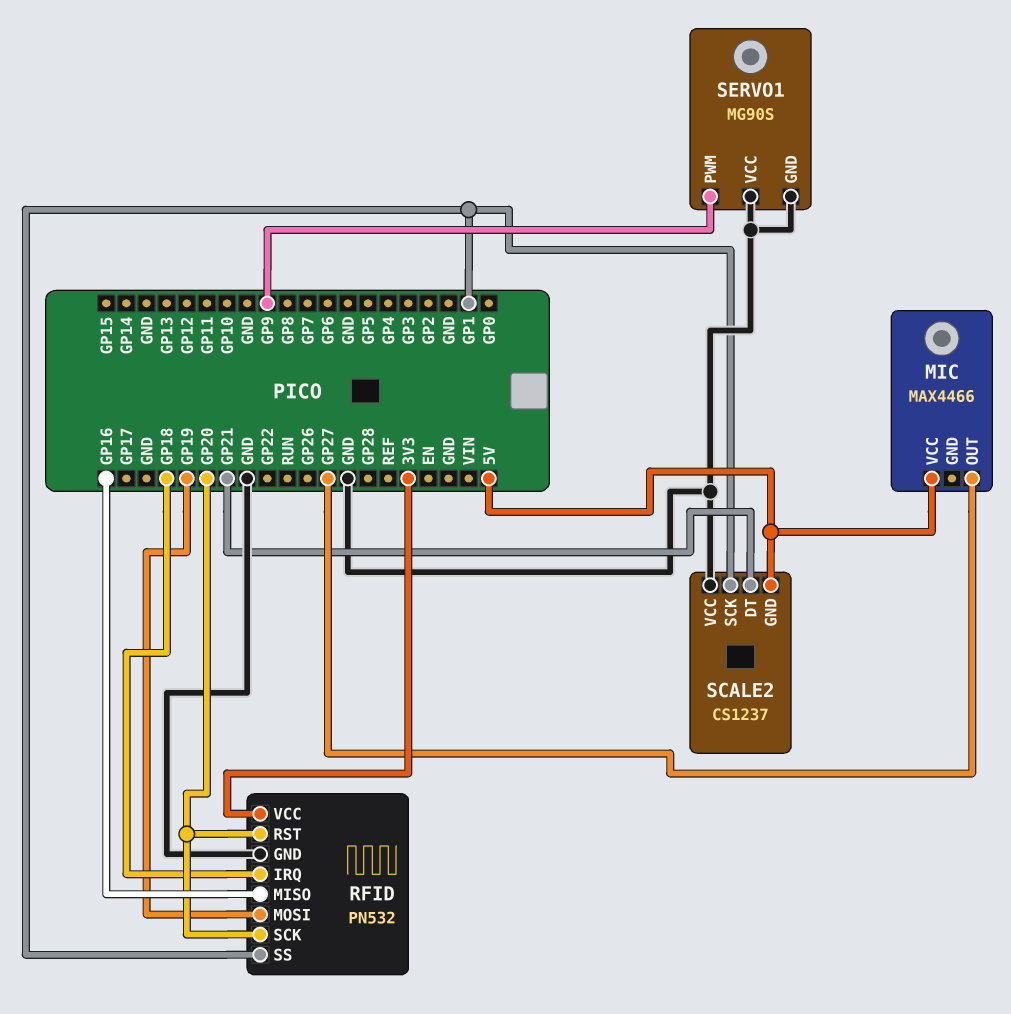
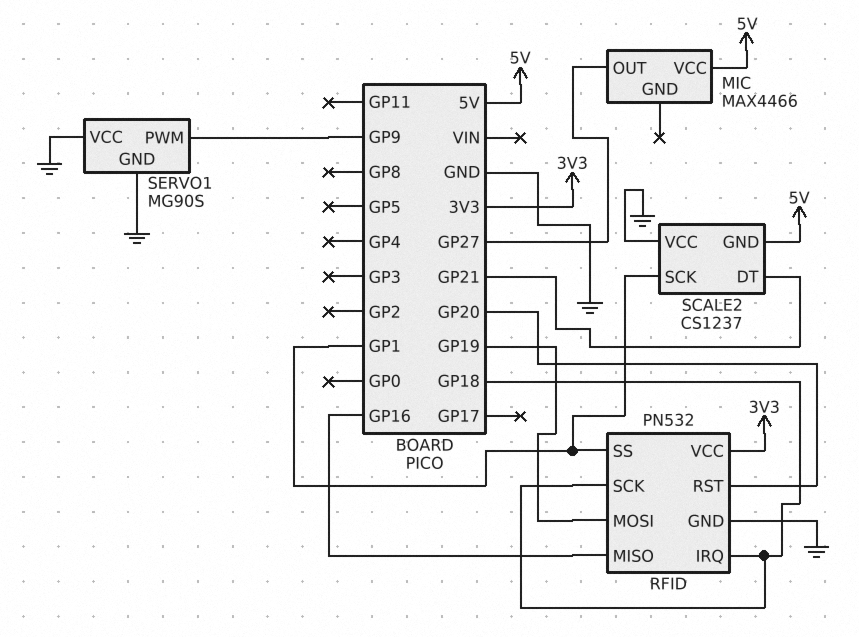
RFID pin SCK: GP20 -> GP18

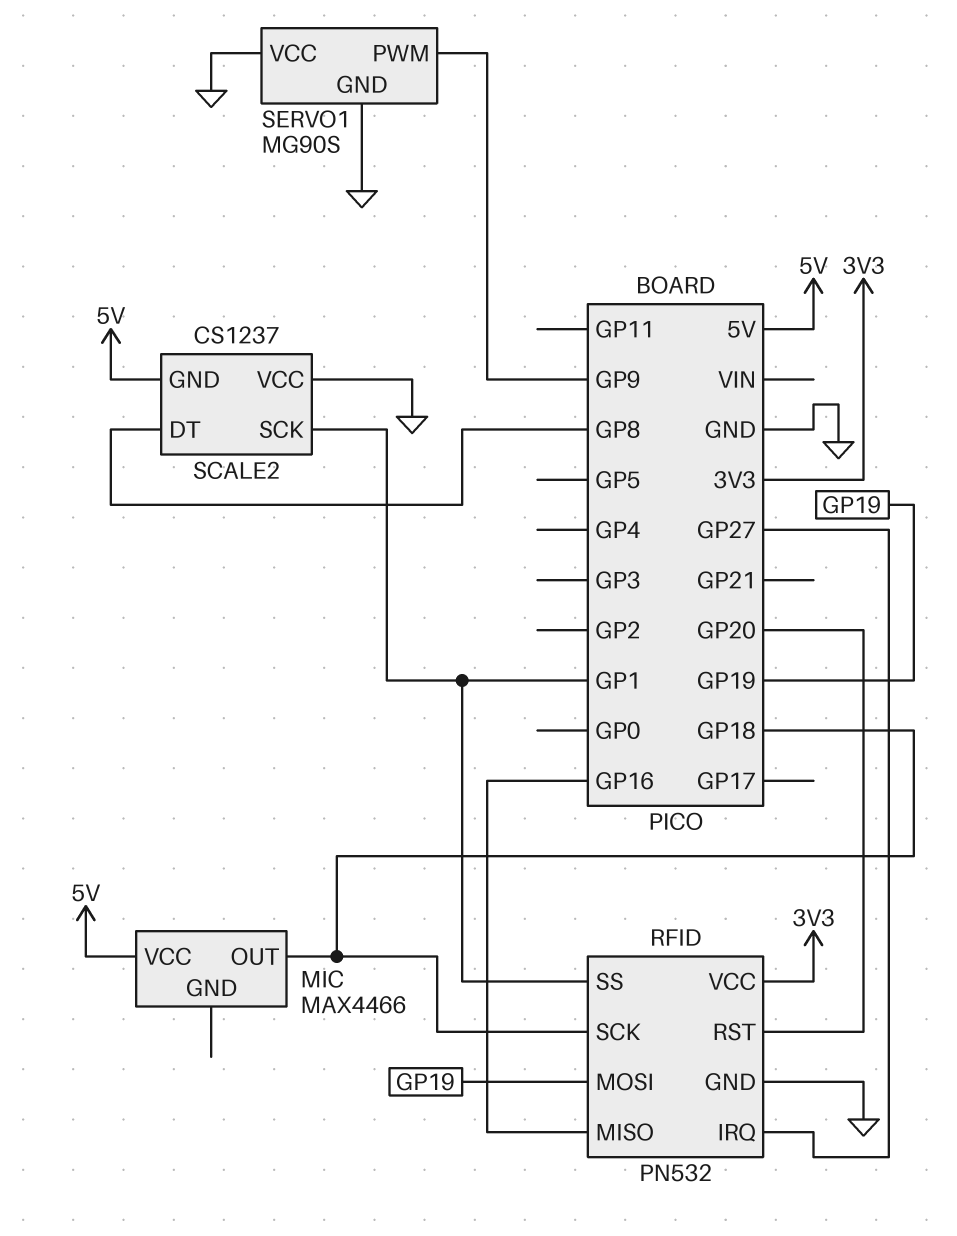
MIC pin OUT: GP27 -> GP18
RFID pin IRQ: GP18 -> GP27
SCALE2 pin DT: GP21 -> GP8

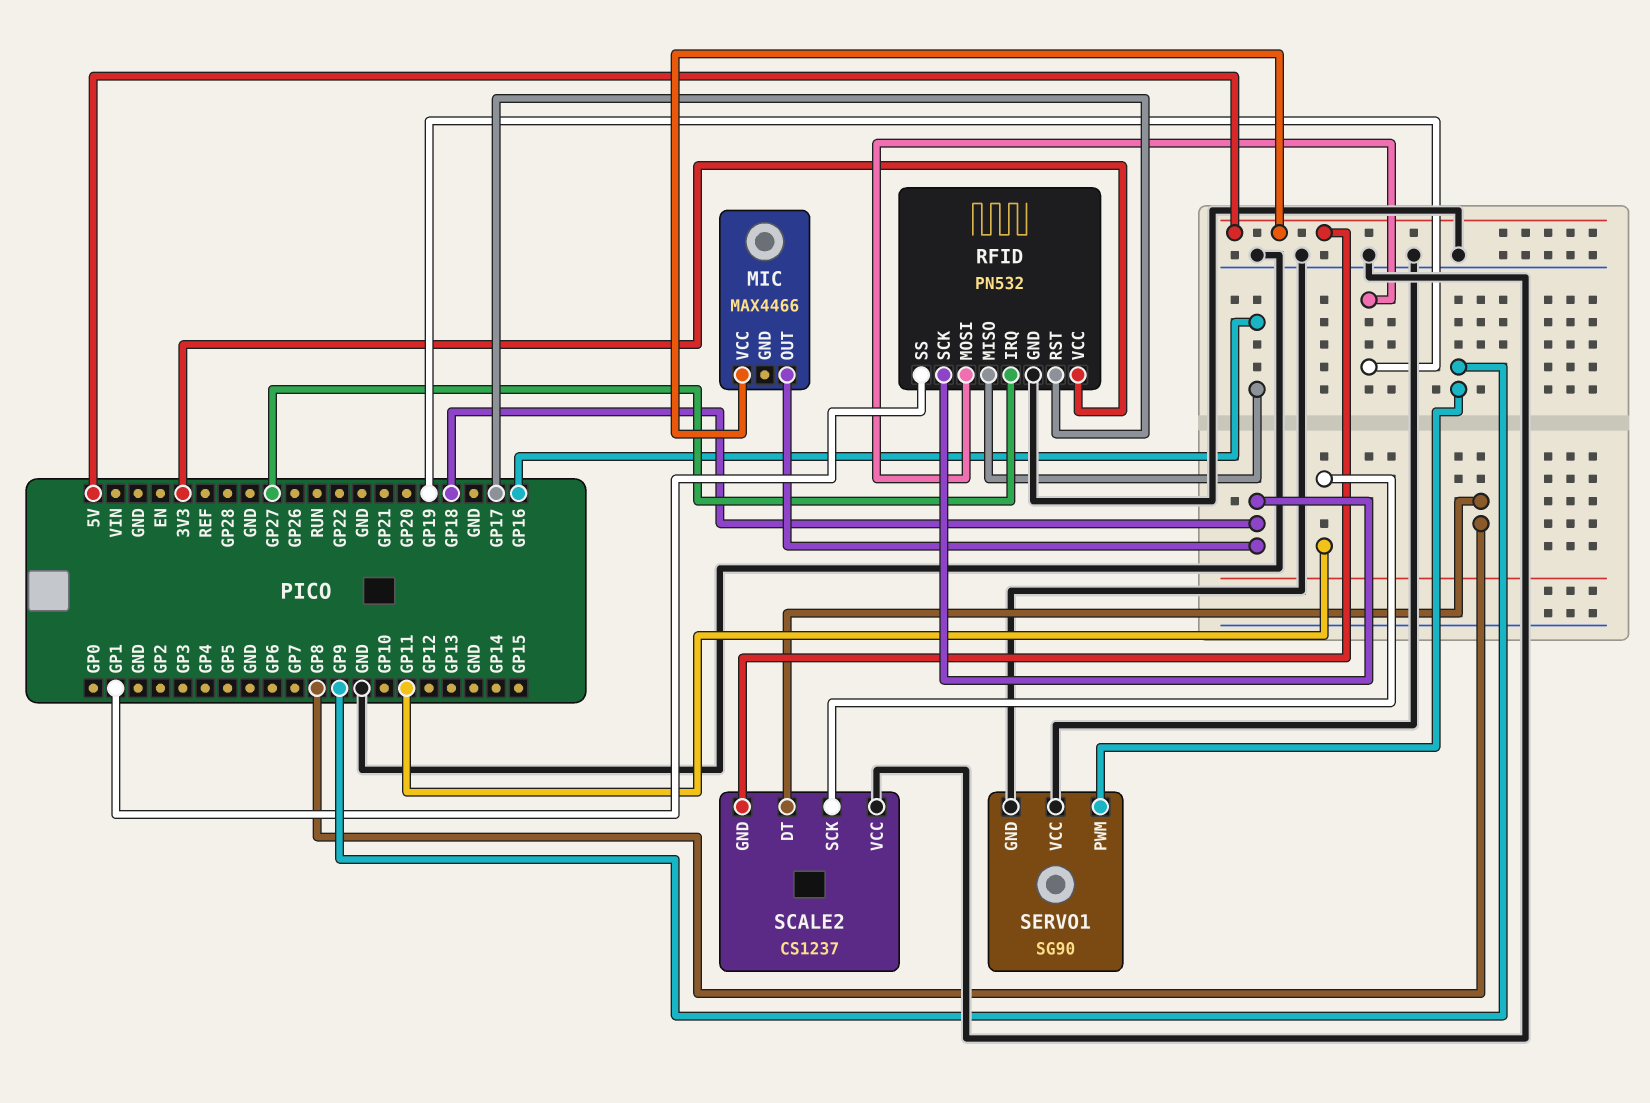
RFID pin RST: GP20 -> GP17
SCALE2 pin SCK: GP1 -> GP11
SERVO1: MG90S -> SG90

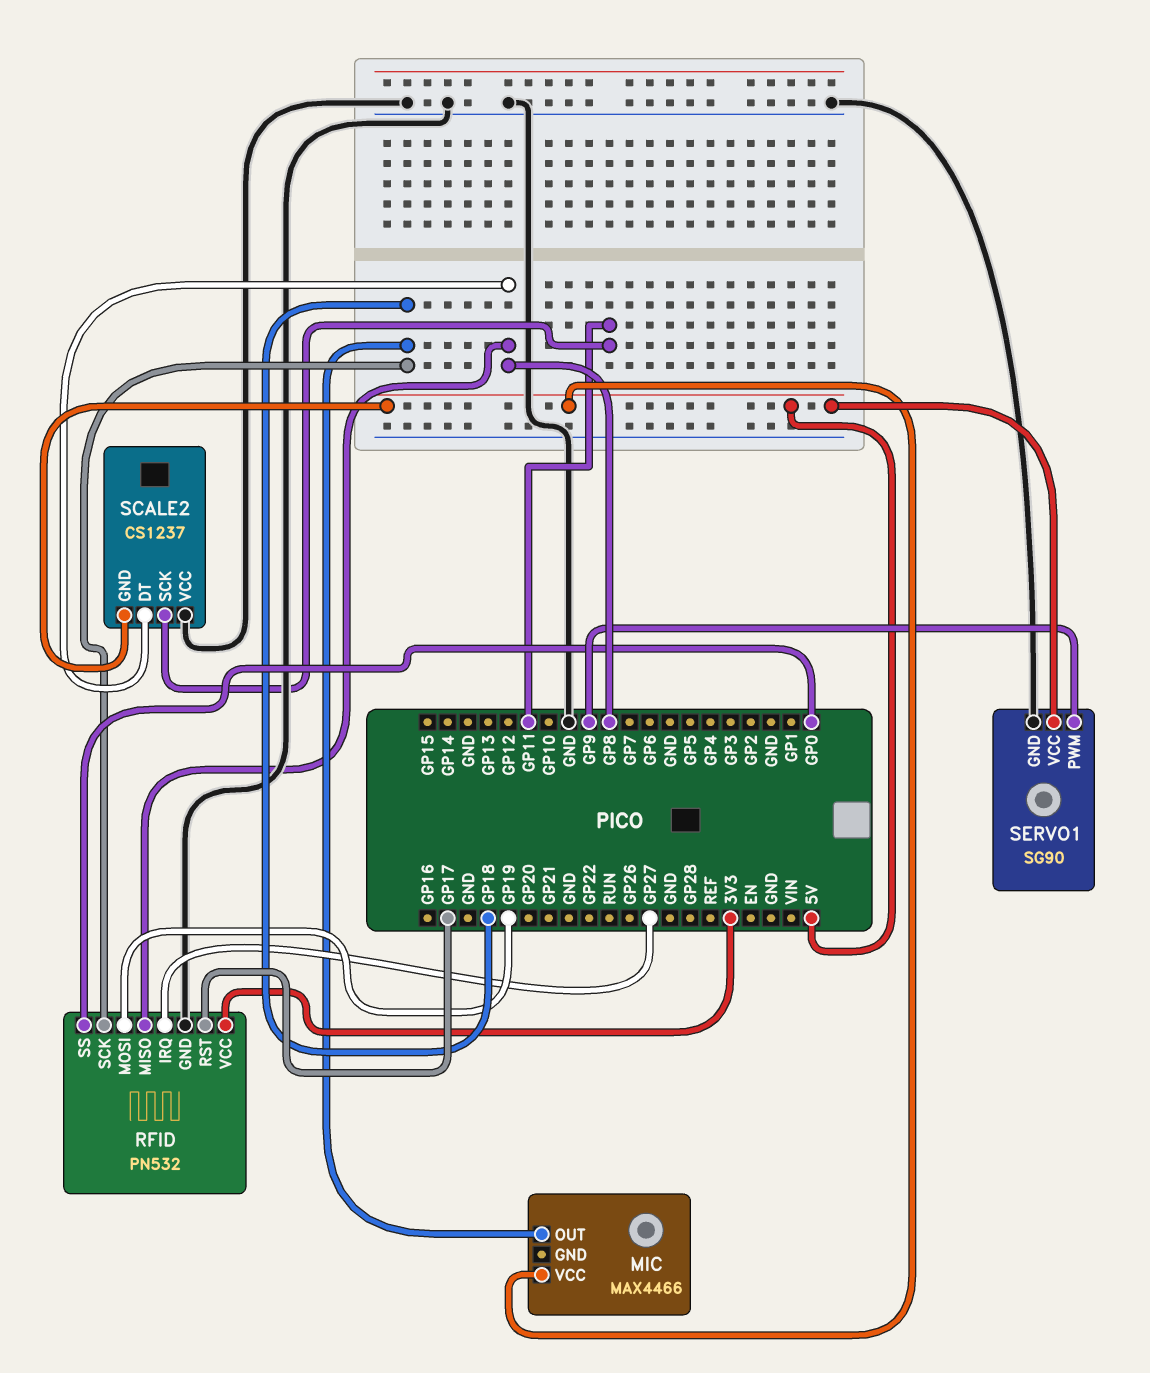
RFID pin MISO: GP16 -> GP8
RFID pin SS: GP1 -> GP0
SERVO1 pin VCC: GND -> 5V

